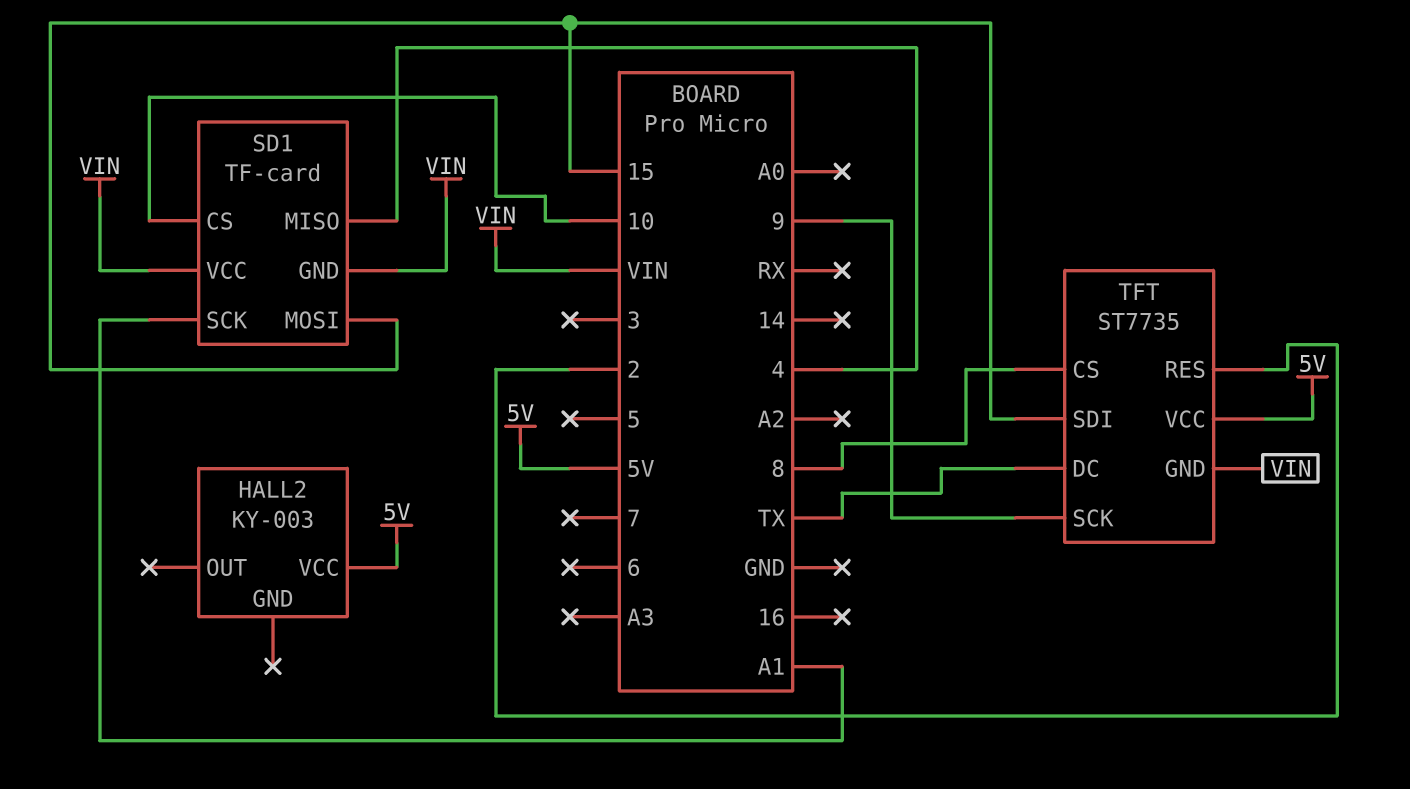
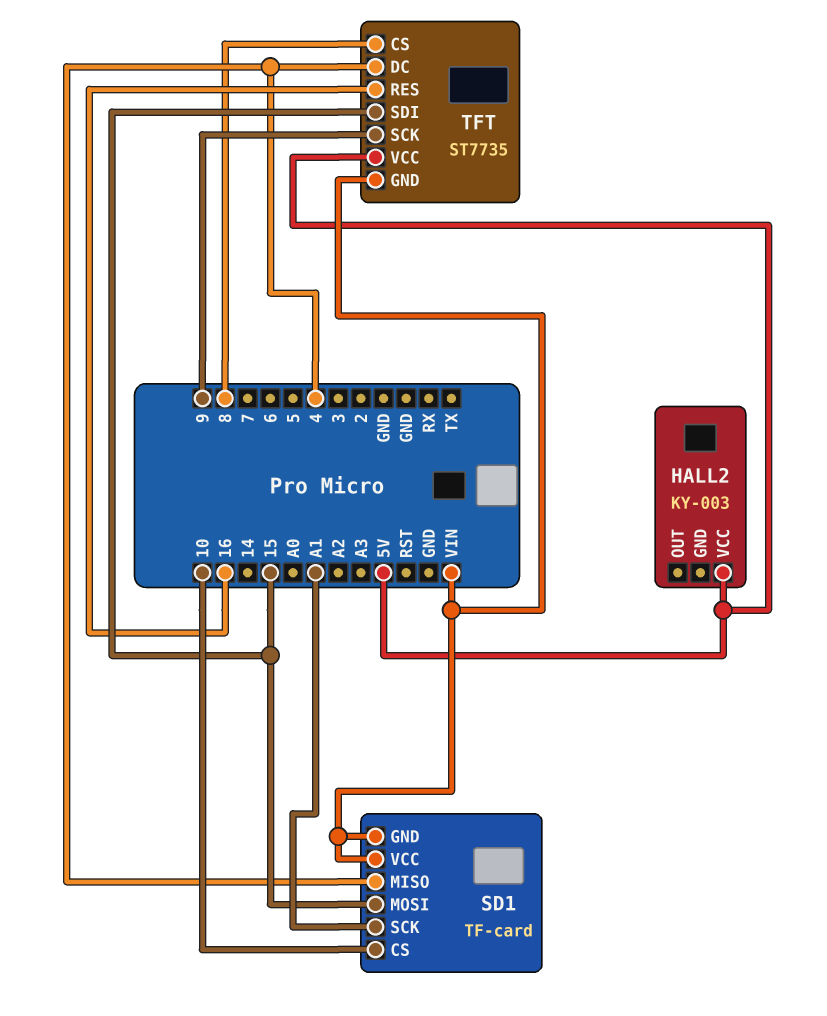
TFT pin DC: TX -> 4
TFT pin RES: 2 -> 16

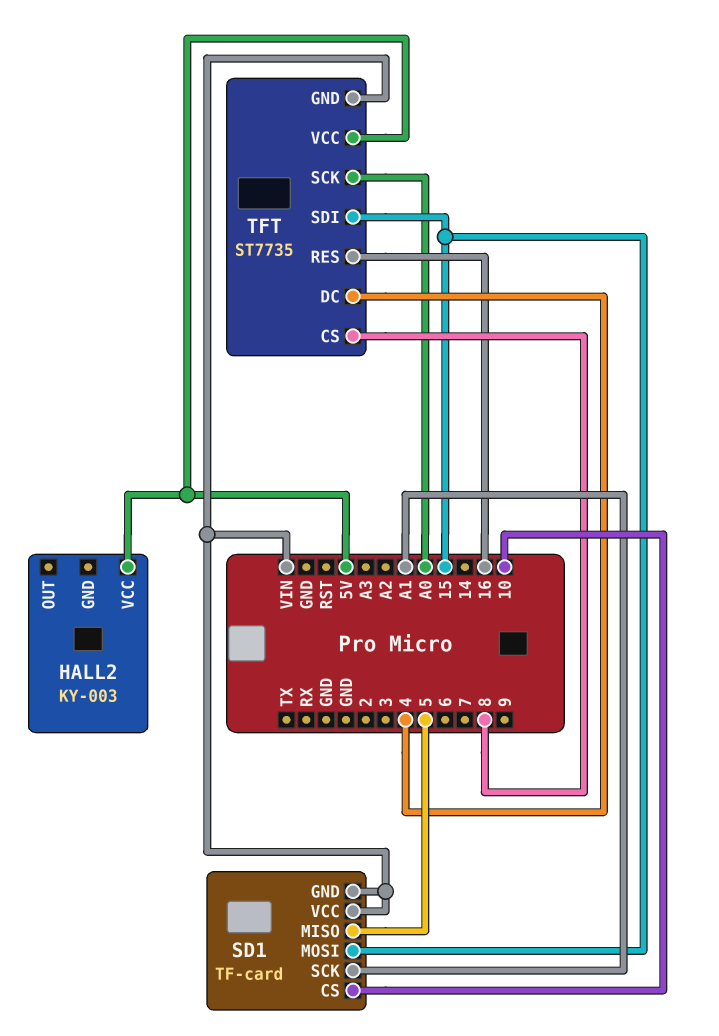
SD1 pin MISO: 4 -> 5
TFT pin SCK: 9 -> A0

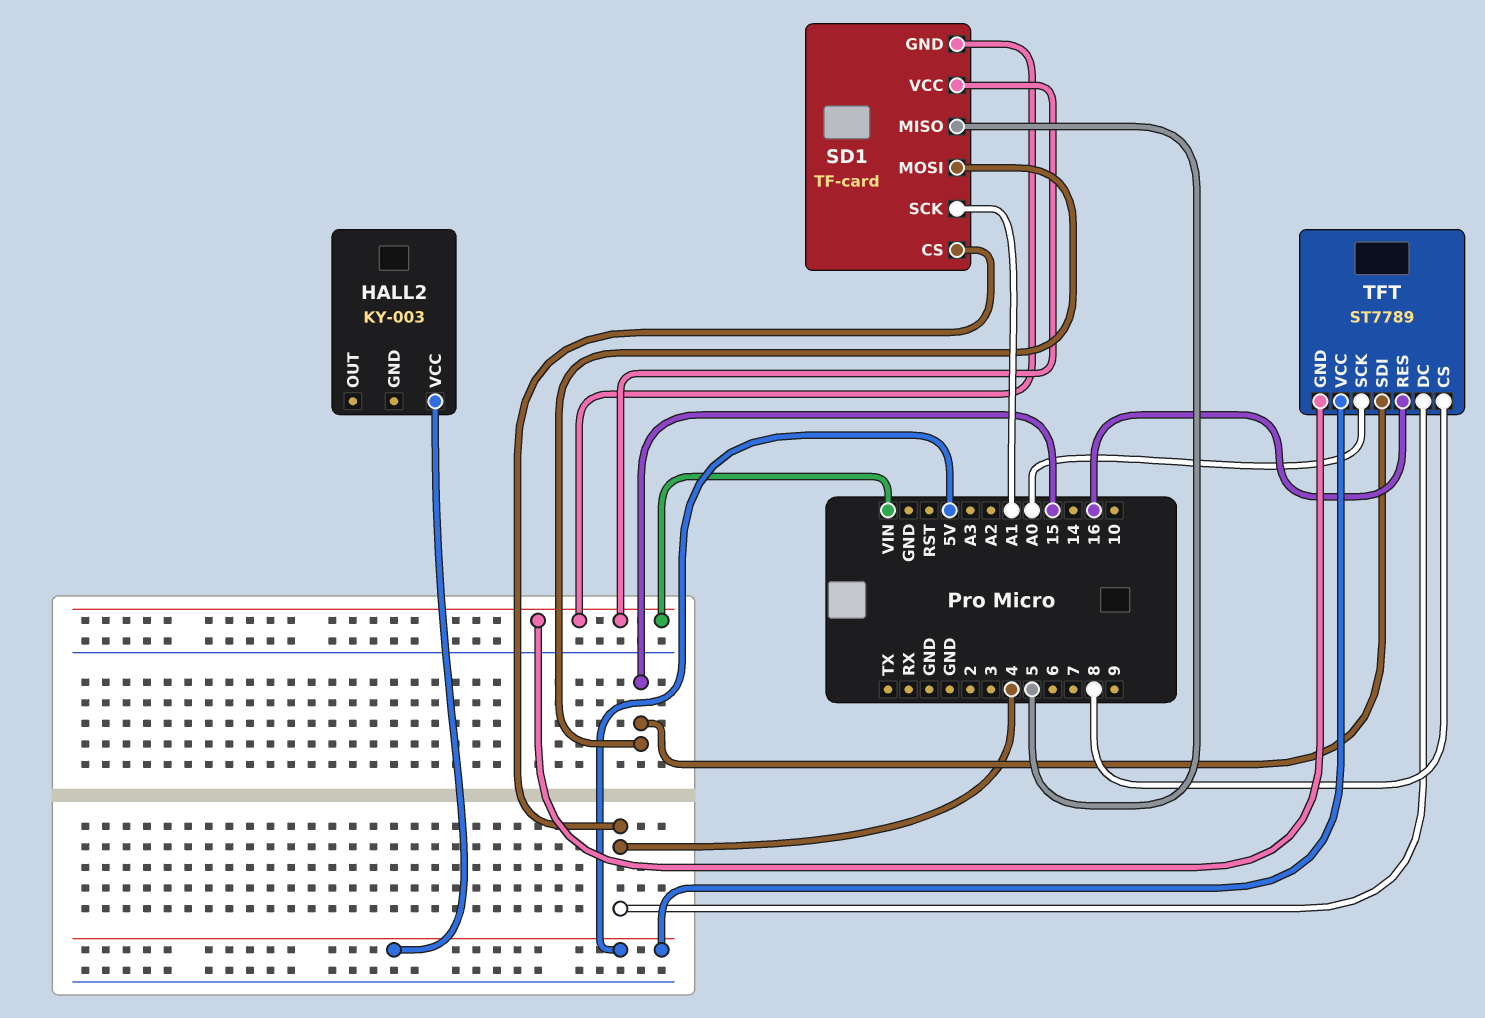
SD1 pin CS: 10 -> 4
TFT: ST7735 -> ST7789

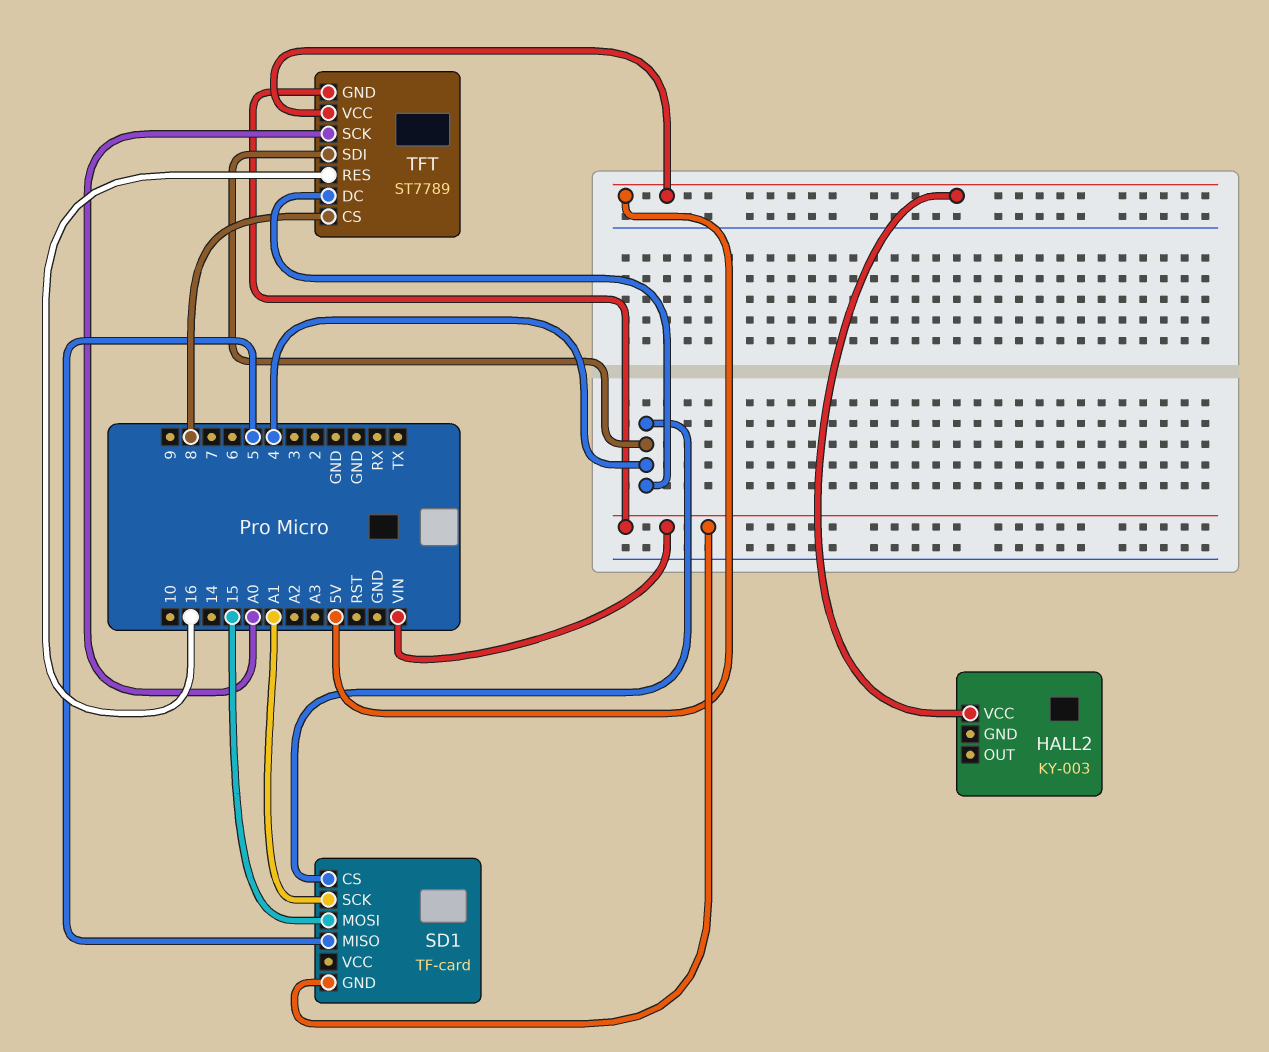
SD1 pin VCC: VIN -> none
TFT pin SDI: 15 -> 4

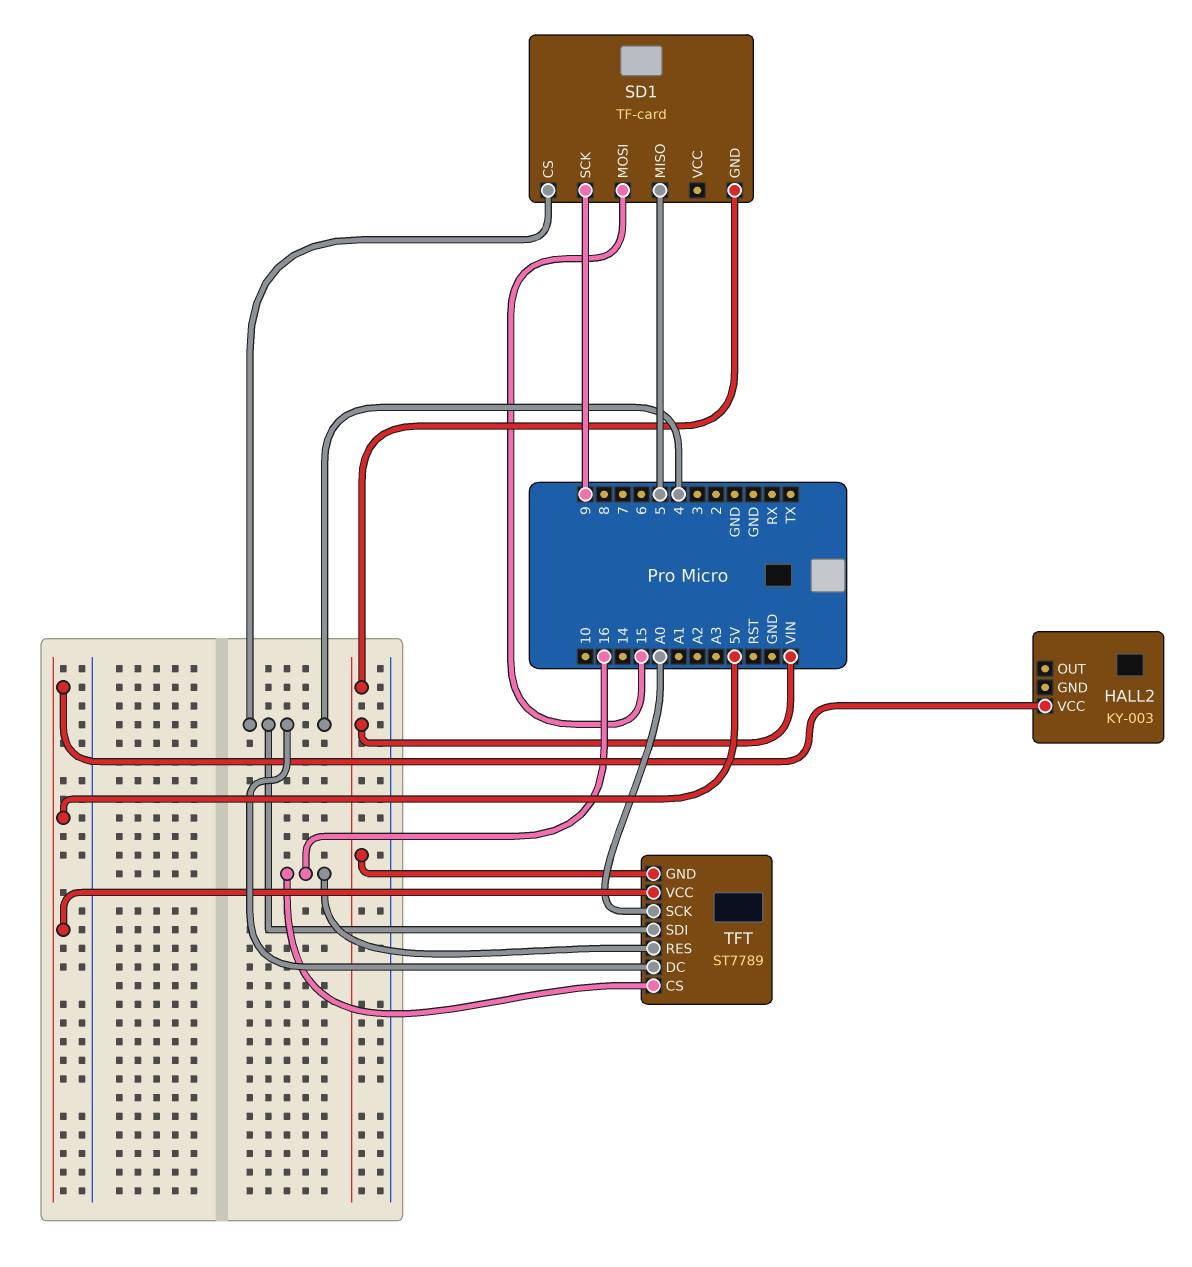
SD1 pin SCK: A1 -> 9
TFT pin CS: 8 -> 16

